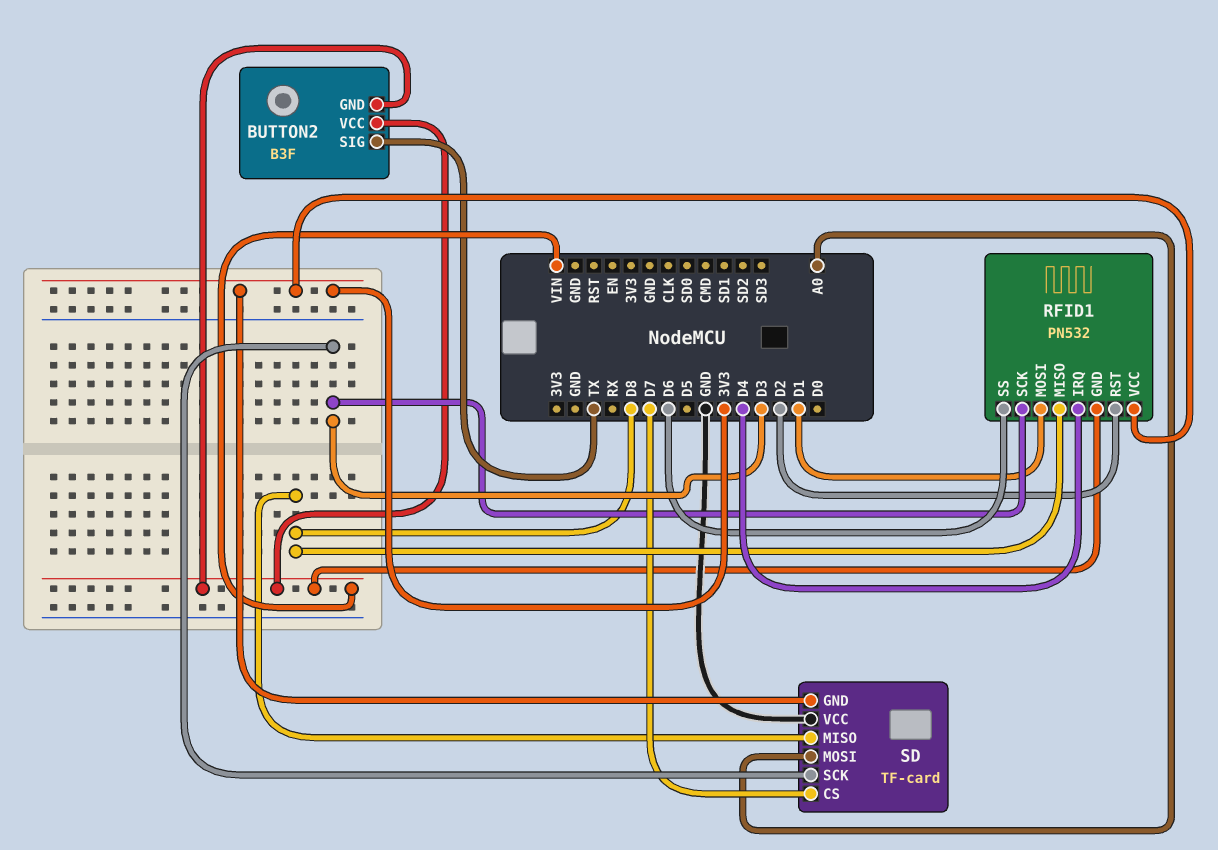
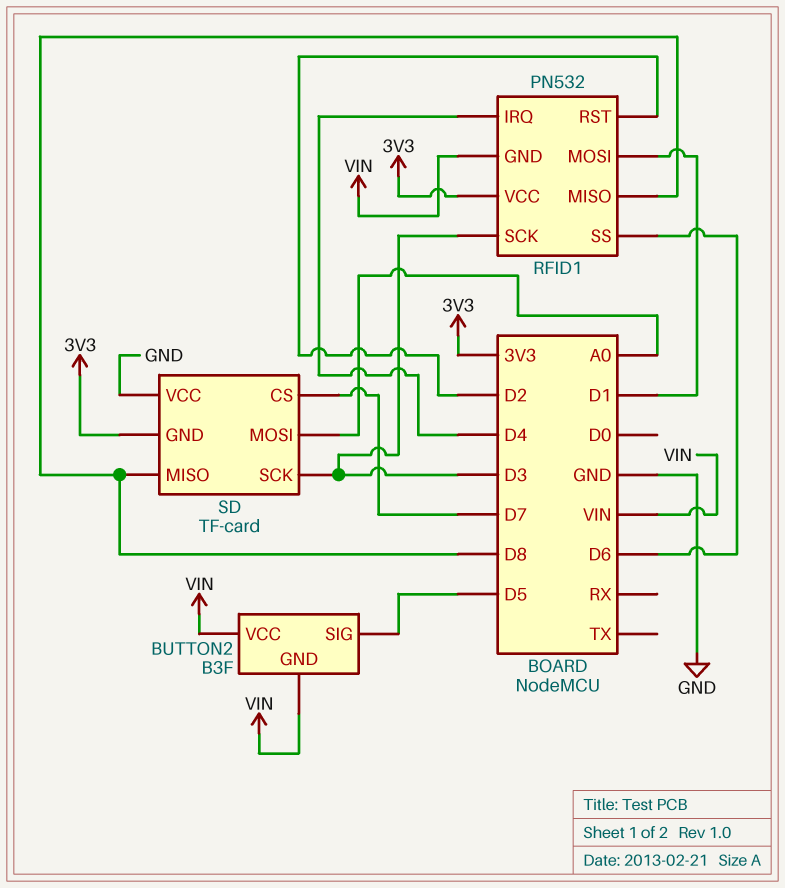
BUTTON2 pin SIG: TX -> D5

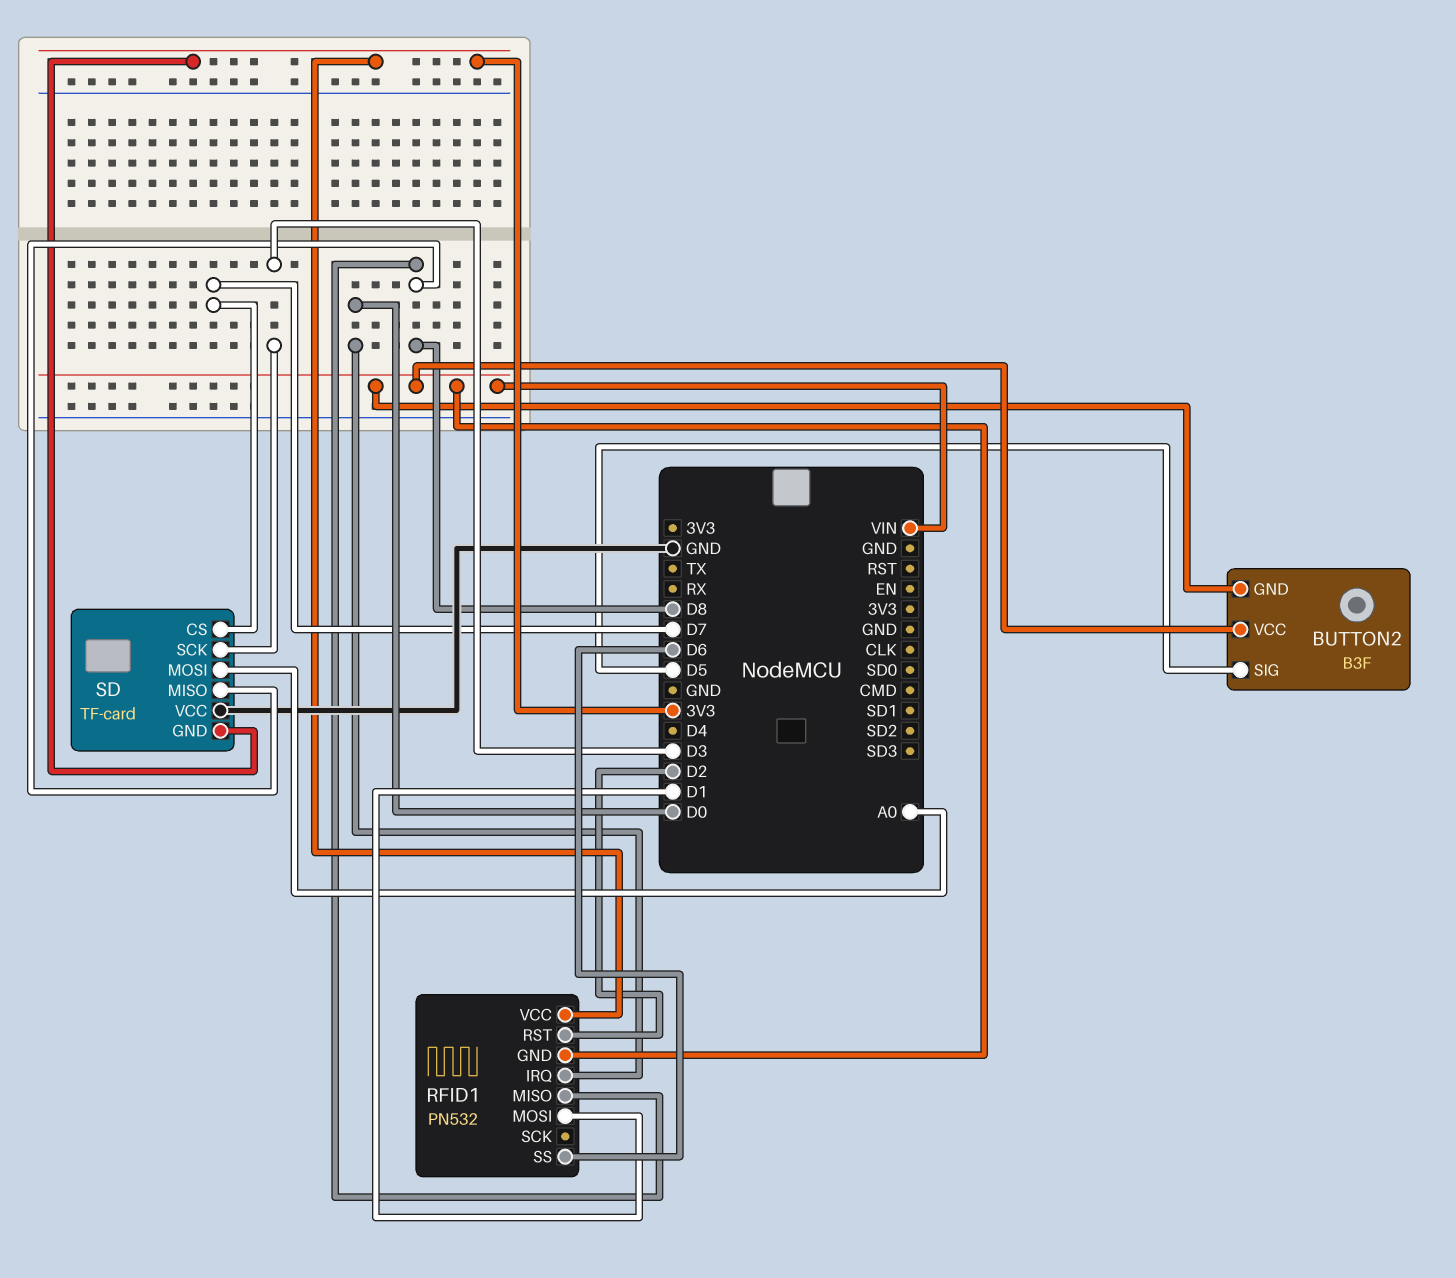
RFID1 pin IRQ: D4 -> D0
RFID1 pin SCK: D3 -> none

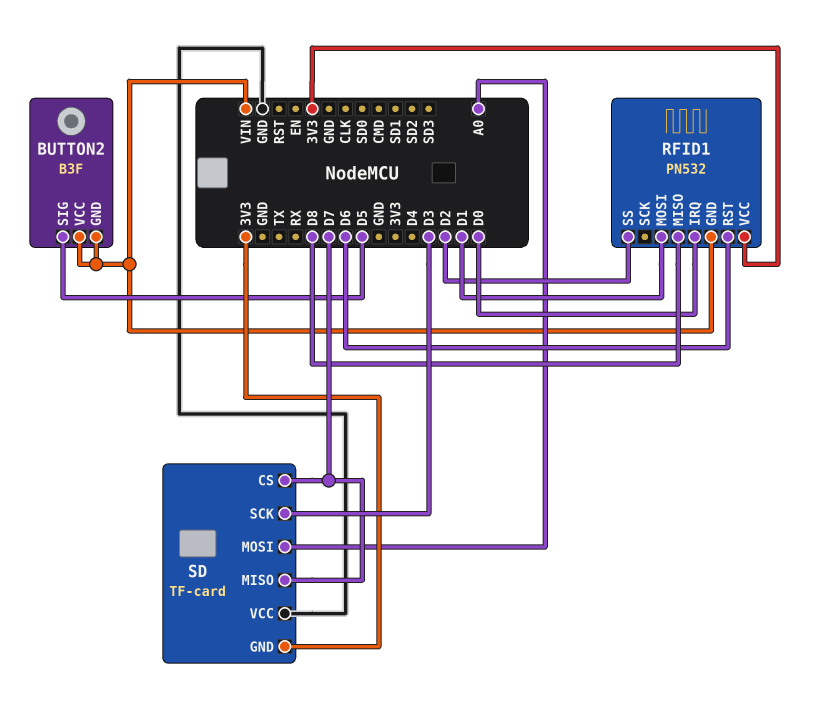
RFID1 pin RST: D2 -> D6
RFID1 pin SS: D6 -> D2
SD pin MISO: D8 -> D7

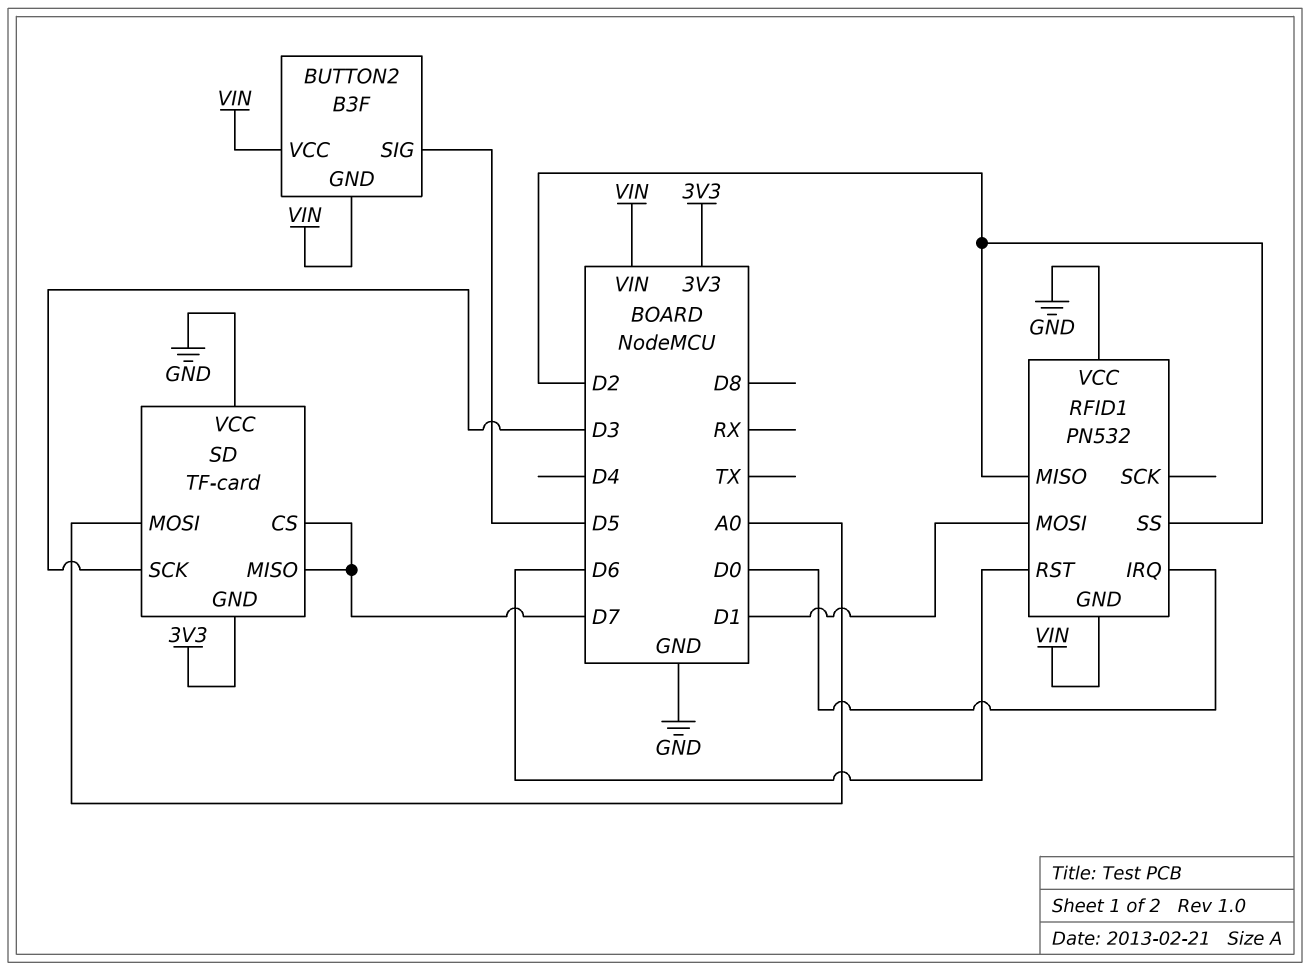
RFID1 pin MISO: D8 -> D2
RFID1 pin VCC: 3V3 -> GND

